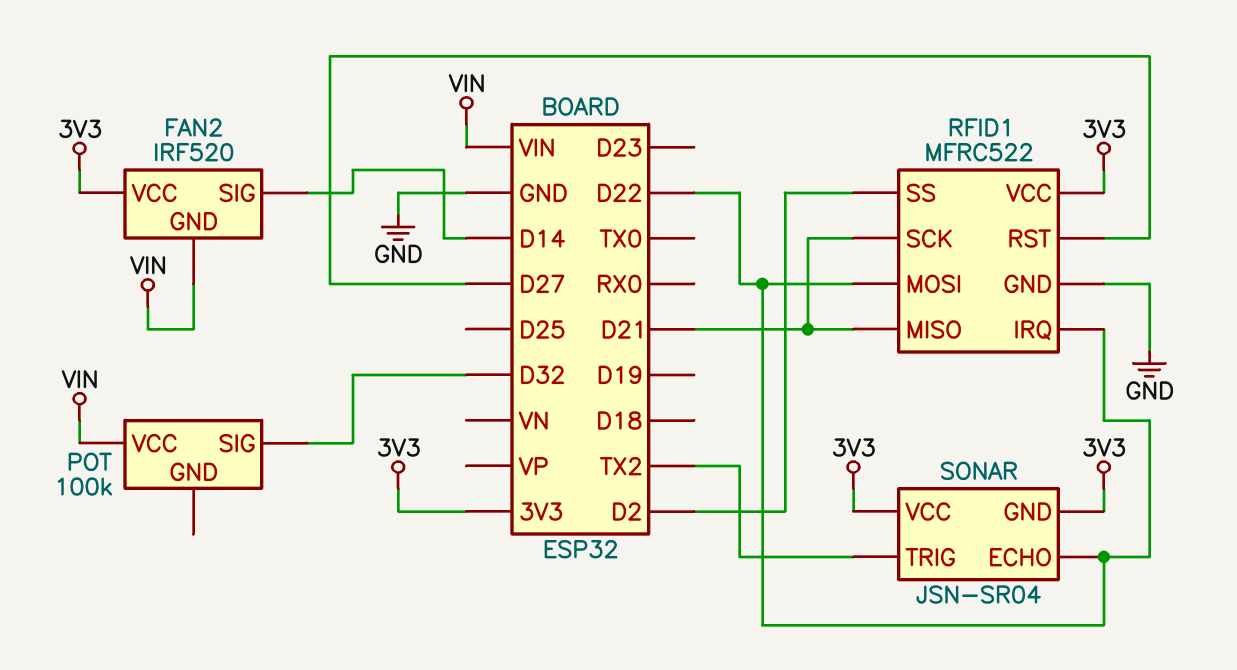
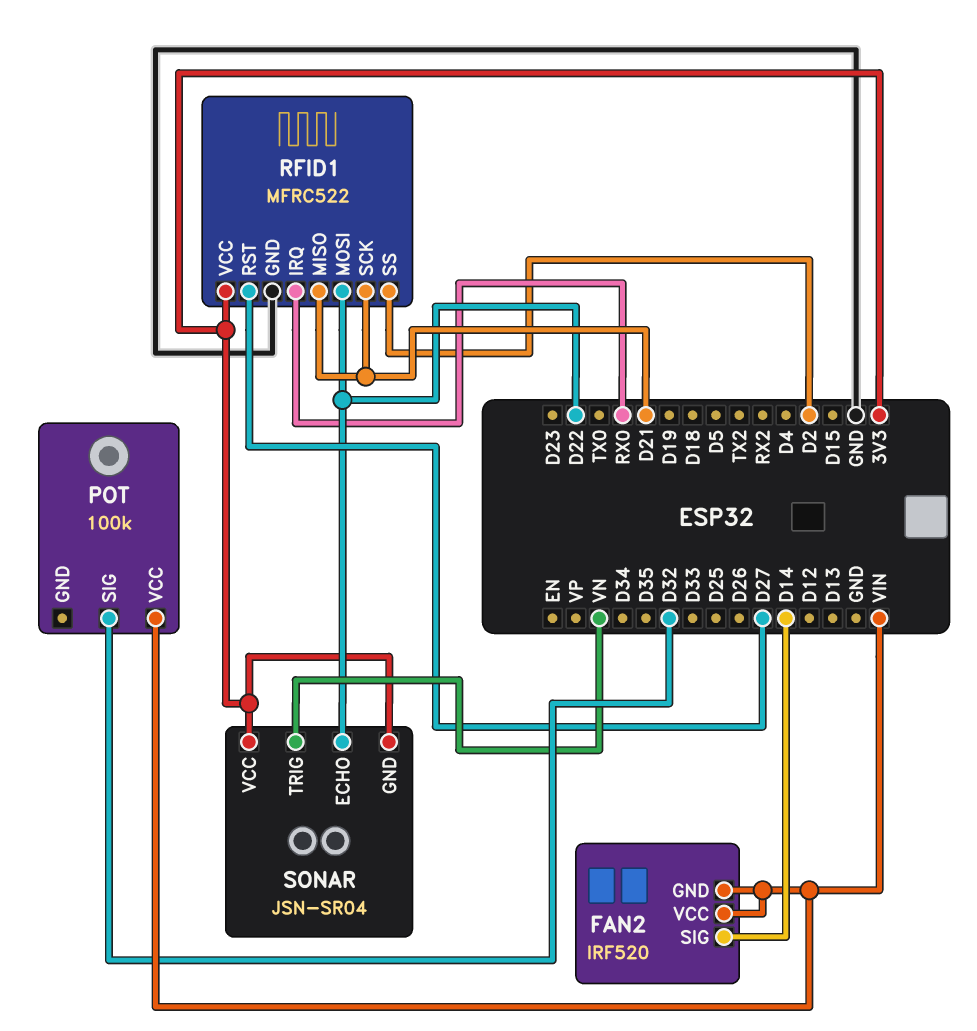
FAN2 pin VCC: 3V3 -> VIN
RFID1 pin IRQ: D22 -> RX0
SONAR pin TRIG: TX2 -> VN

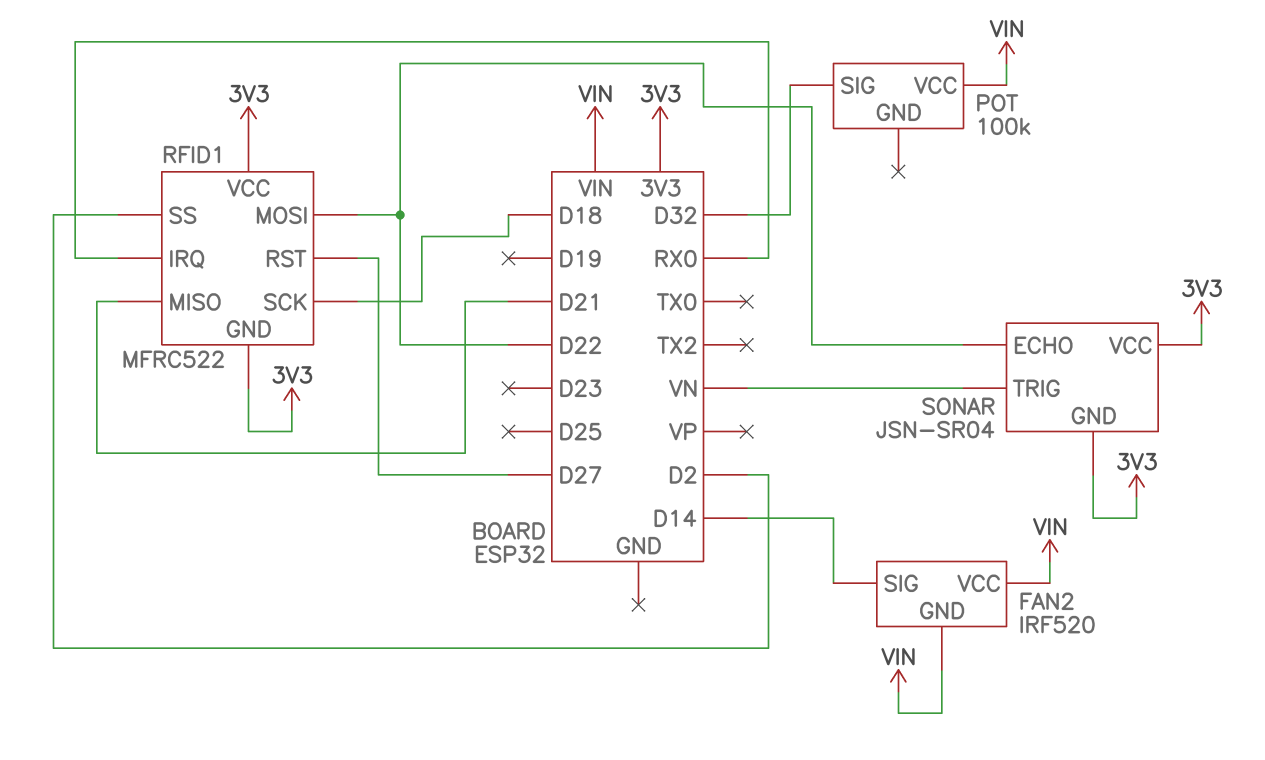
RFID1 pin GND: GND -> 3V3
RFID1 pin SCK: D21 -> D18

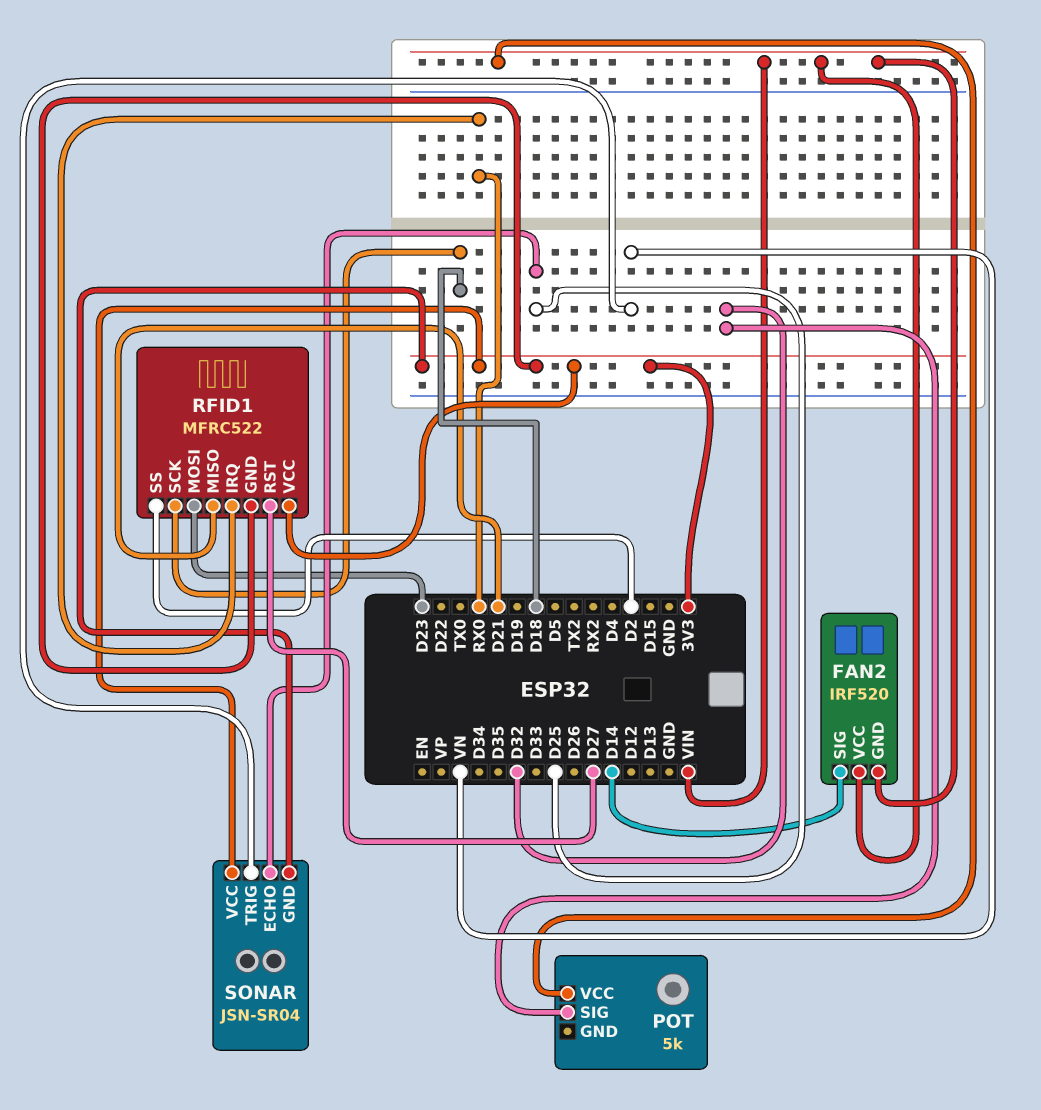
POT: 100k -> 5k
RFID1 pin MOSI: D22 -> D23
SONAR pin ECHO: D22 -> D25

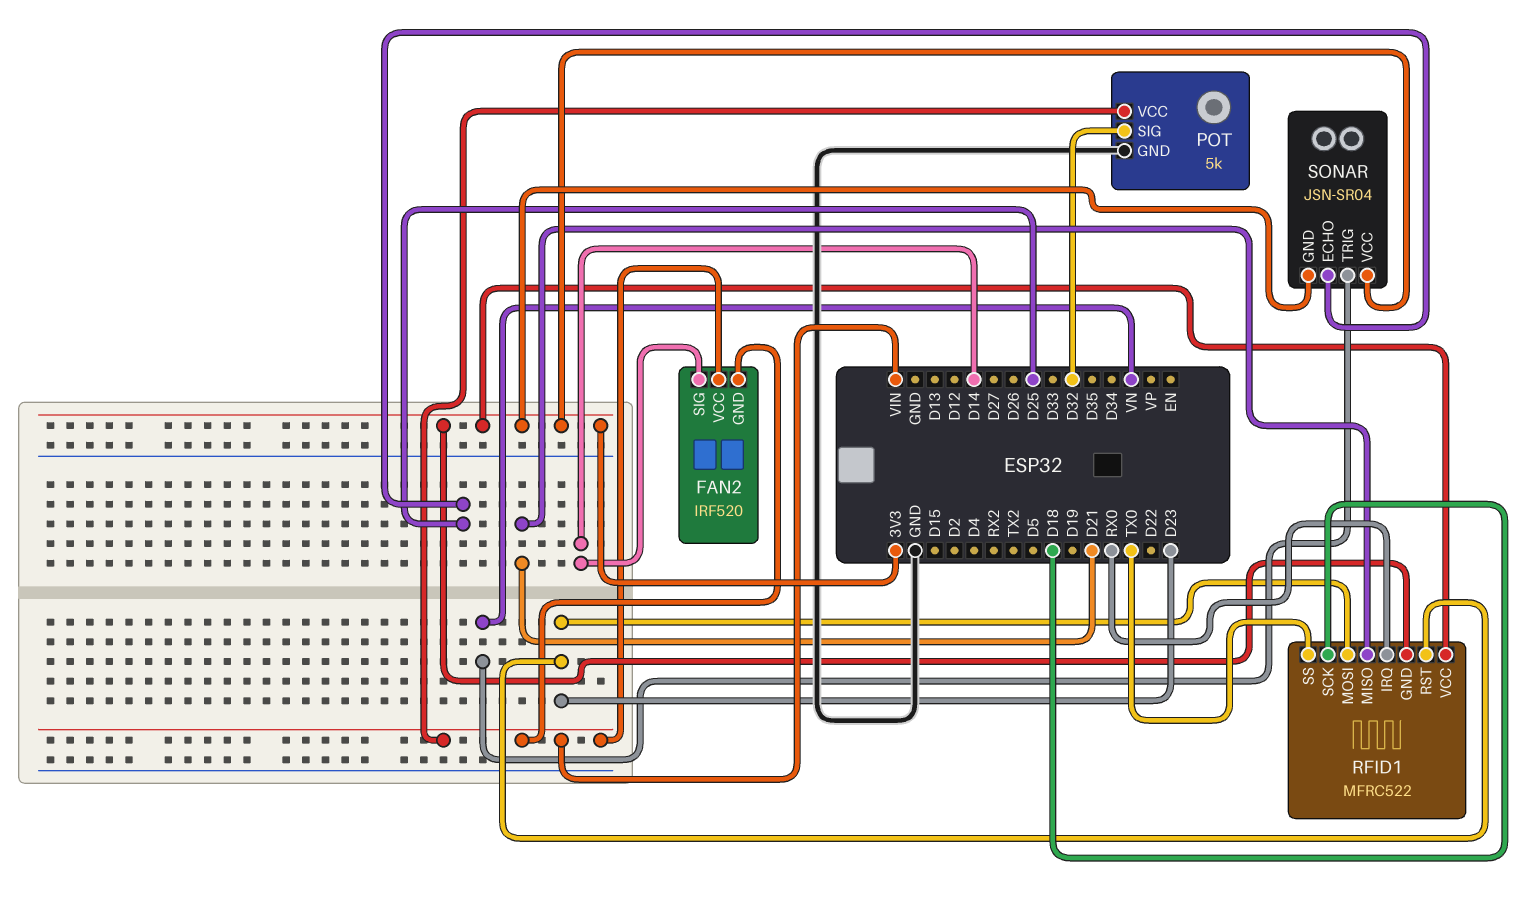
POT pin GND: none -> GND
RFID1 pin RST: D27 -> D23
RFID1 pin SS: D2 -> TX0

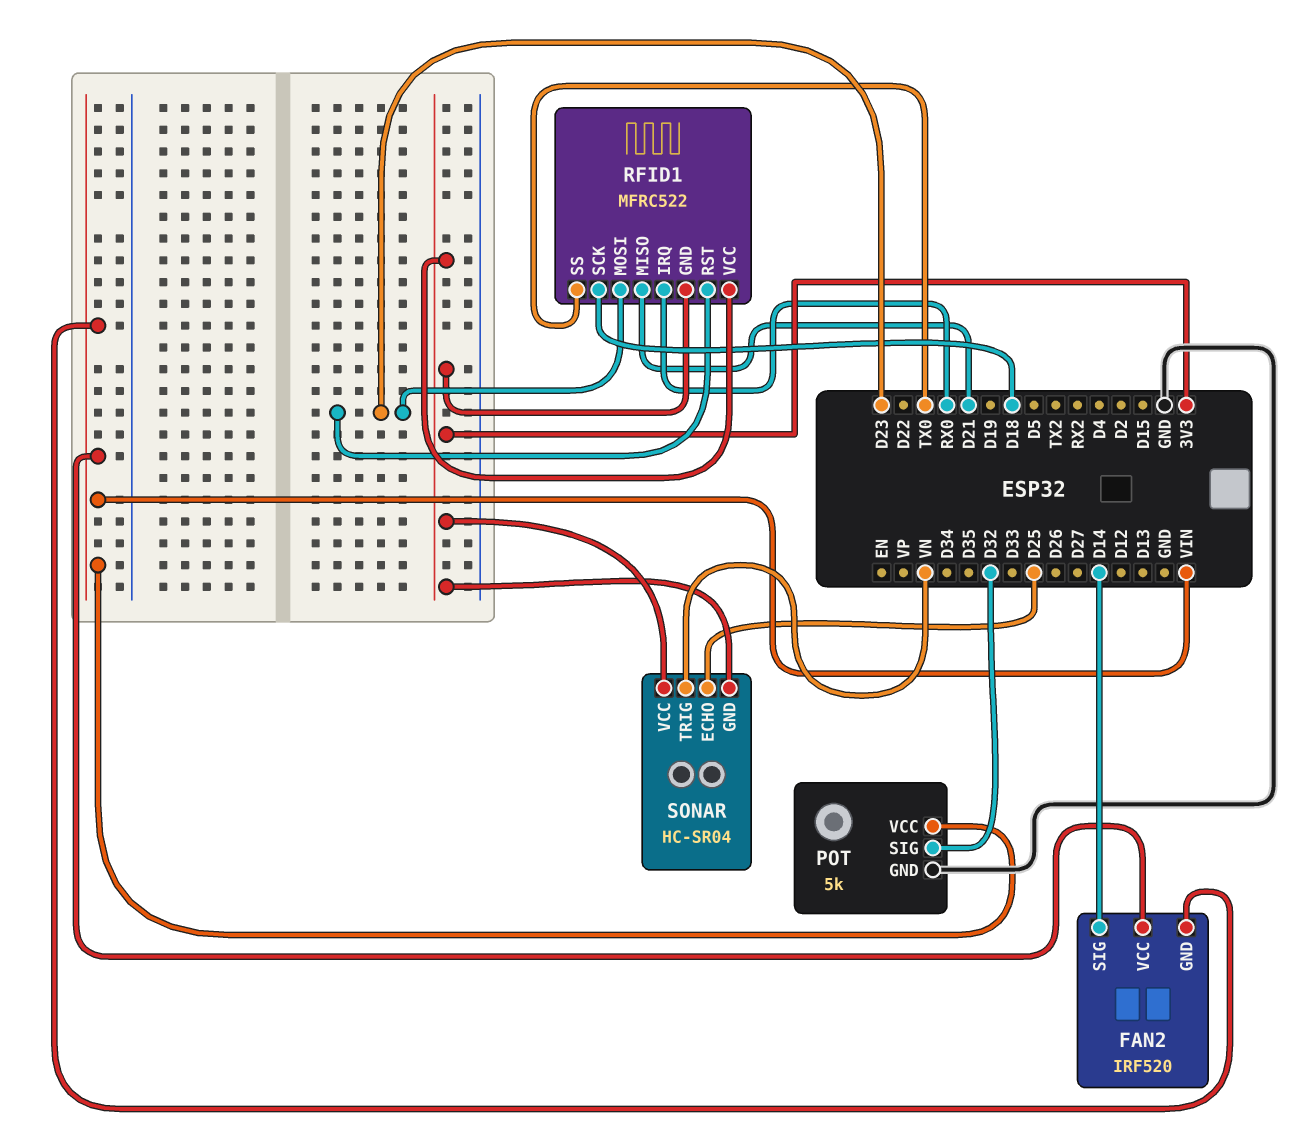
SONAR: JSN-SR04 -> HC-SR04

